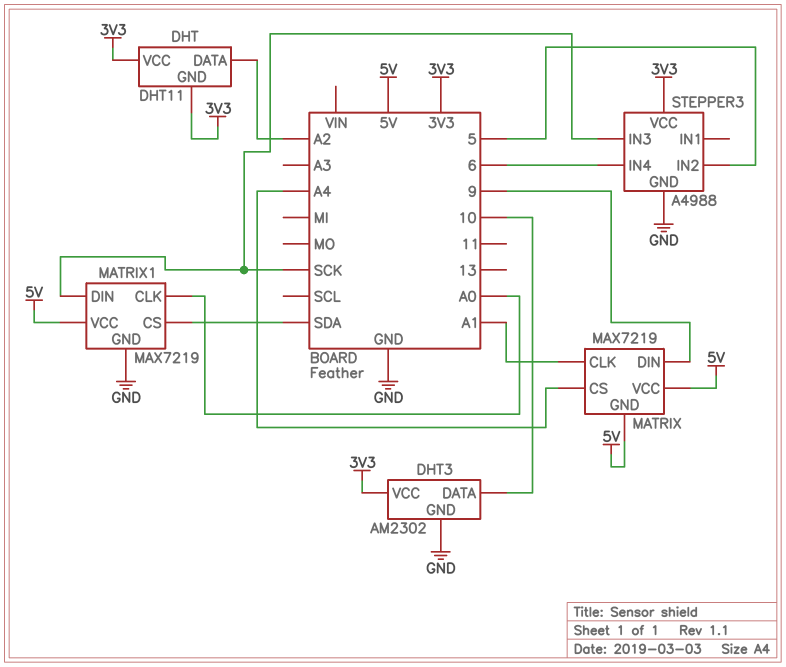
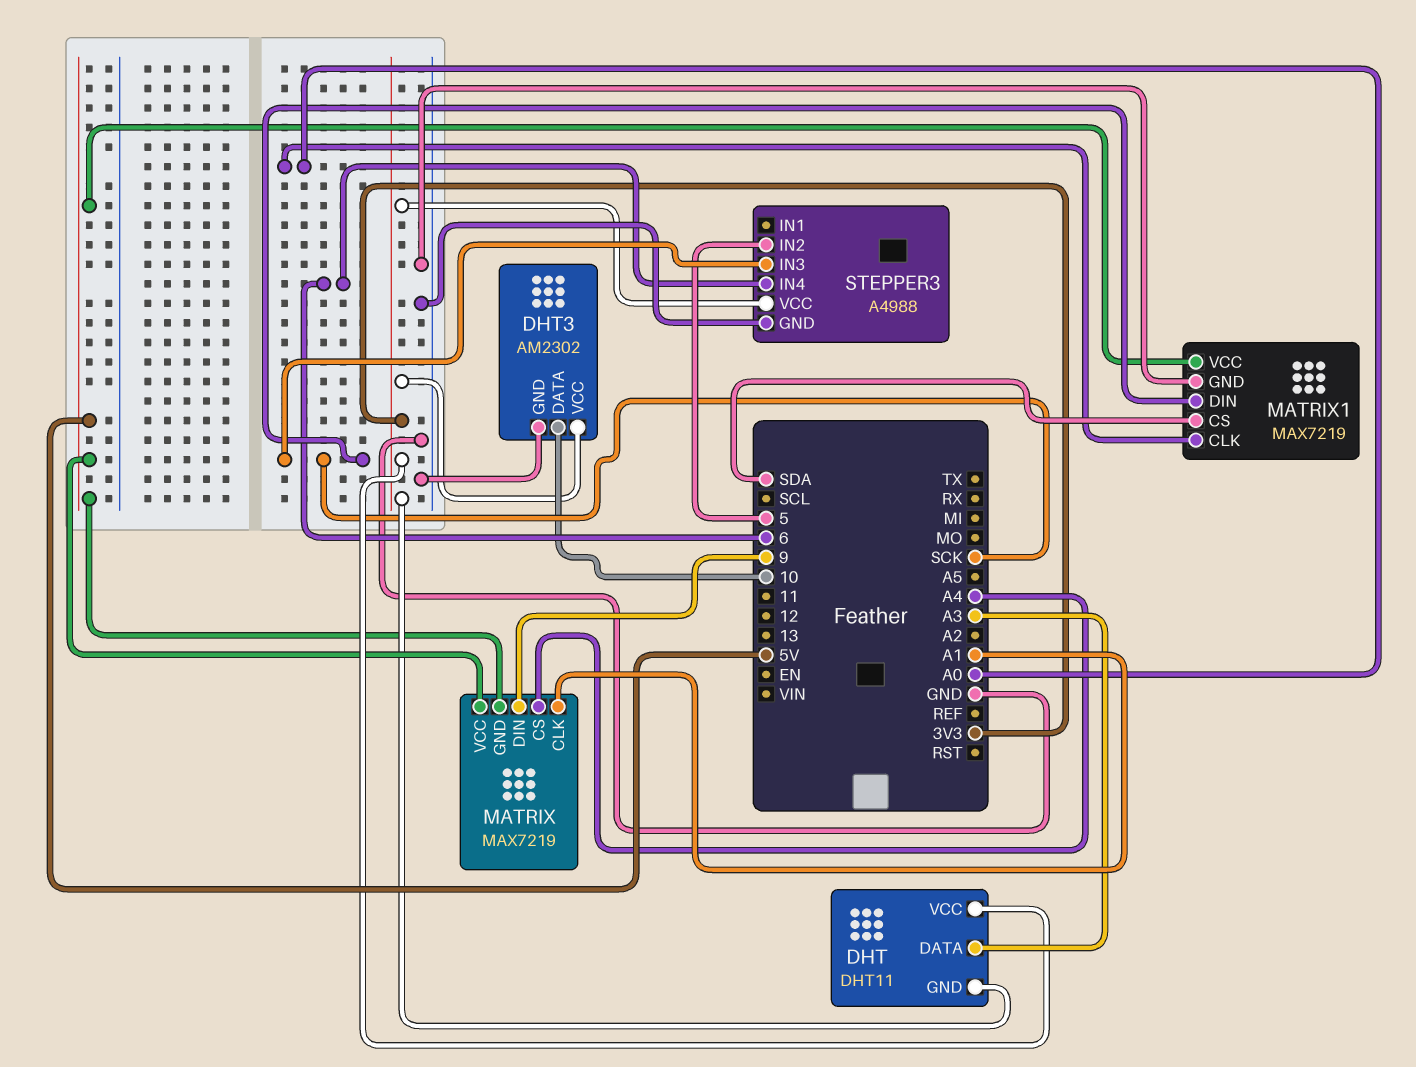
DHT pin DATA: A2 -> A3

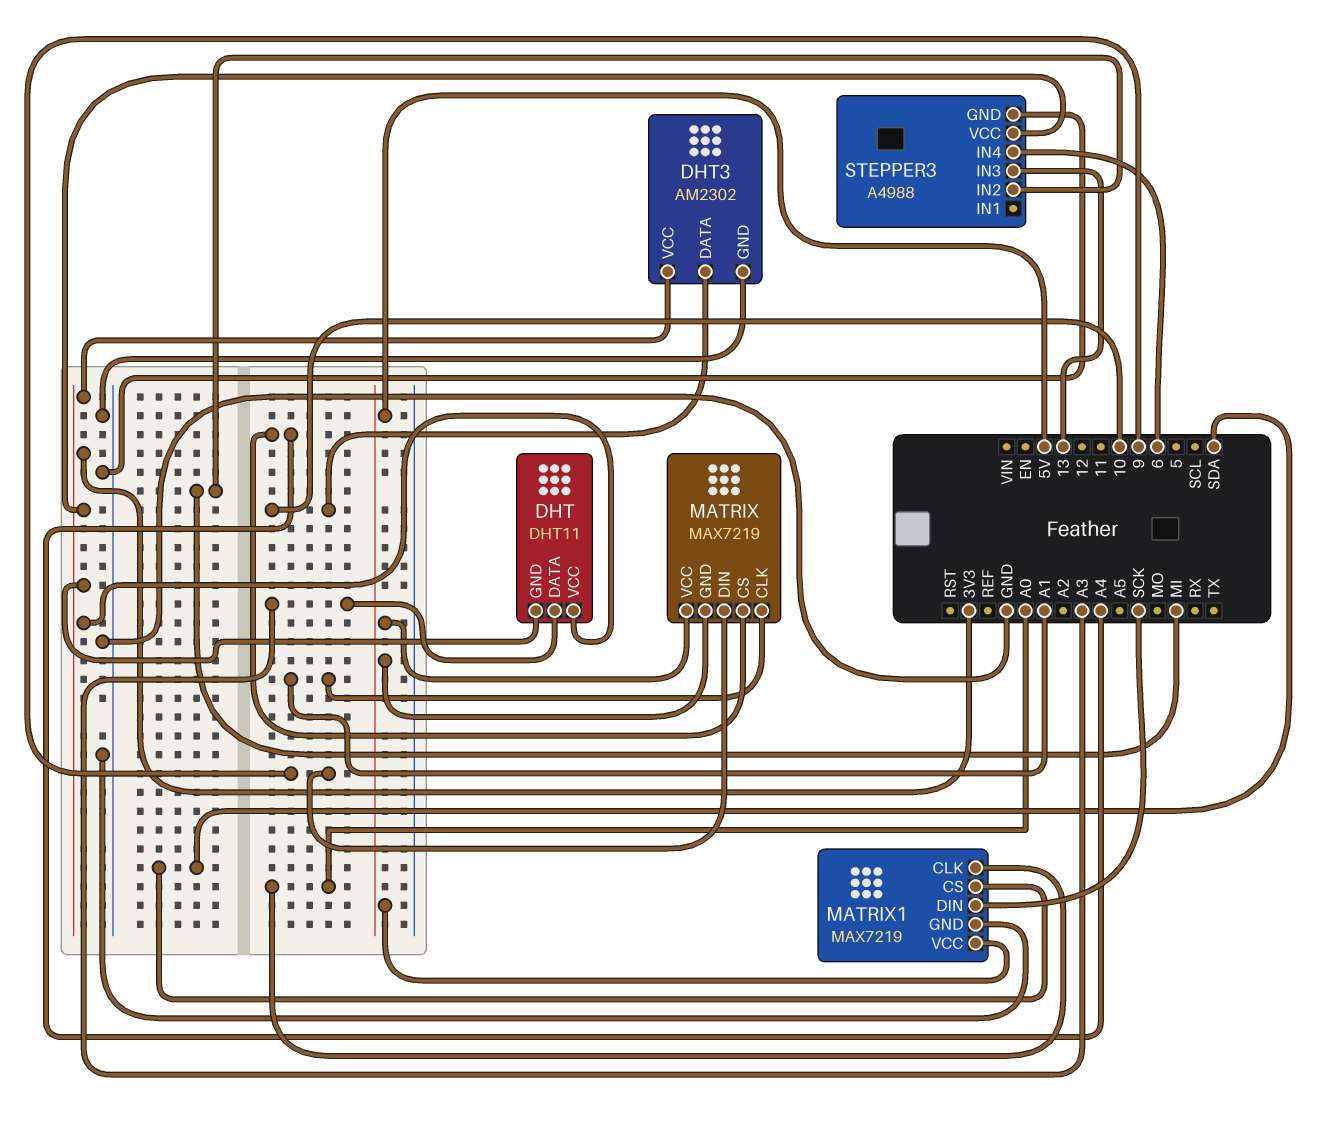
STEPPER3 pin IN2: 5 -> MI
STEPPER3 pin IN3: SCK -> 13

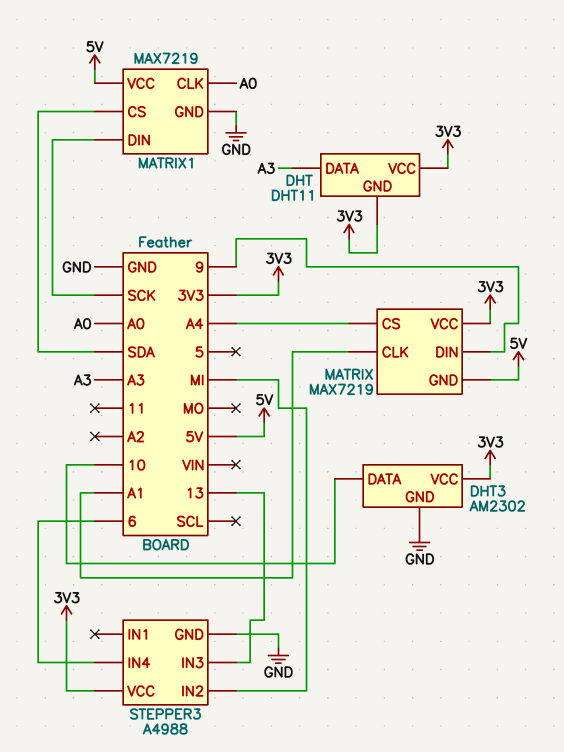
MATRIX pin VCC: 5V -> 3V3

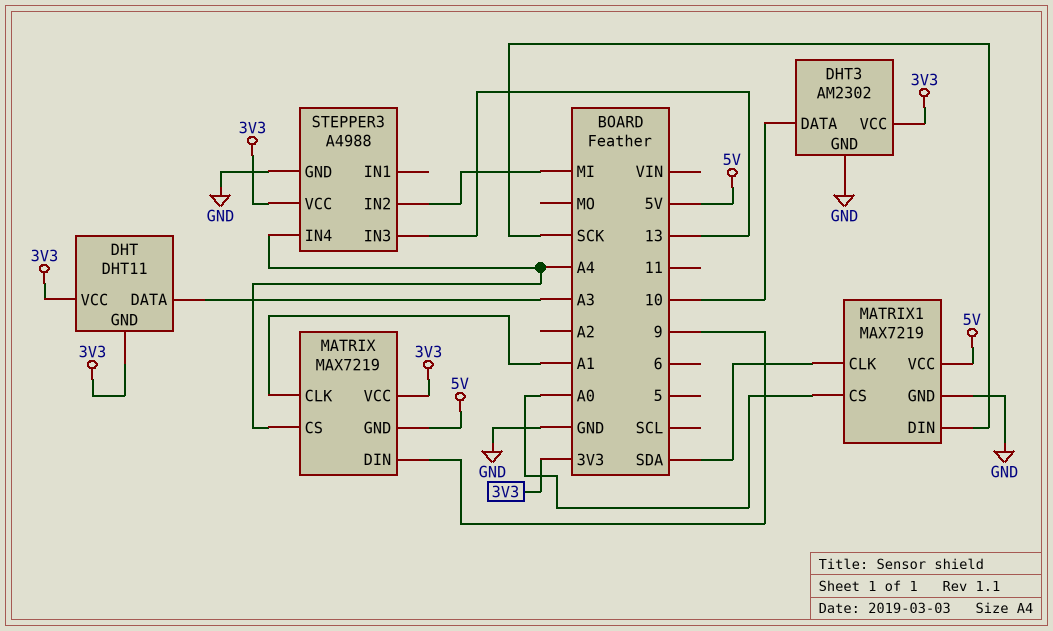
MATRIX1 pin CLK: A0 -> SDA
MATRIX1 pin CS: SDA -> A0
STEPPER3 pin IN4: 6 -> A4

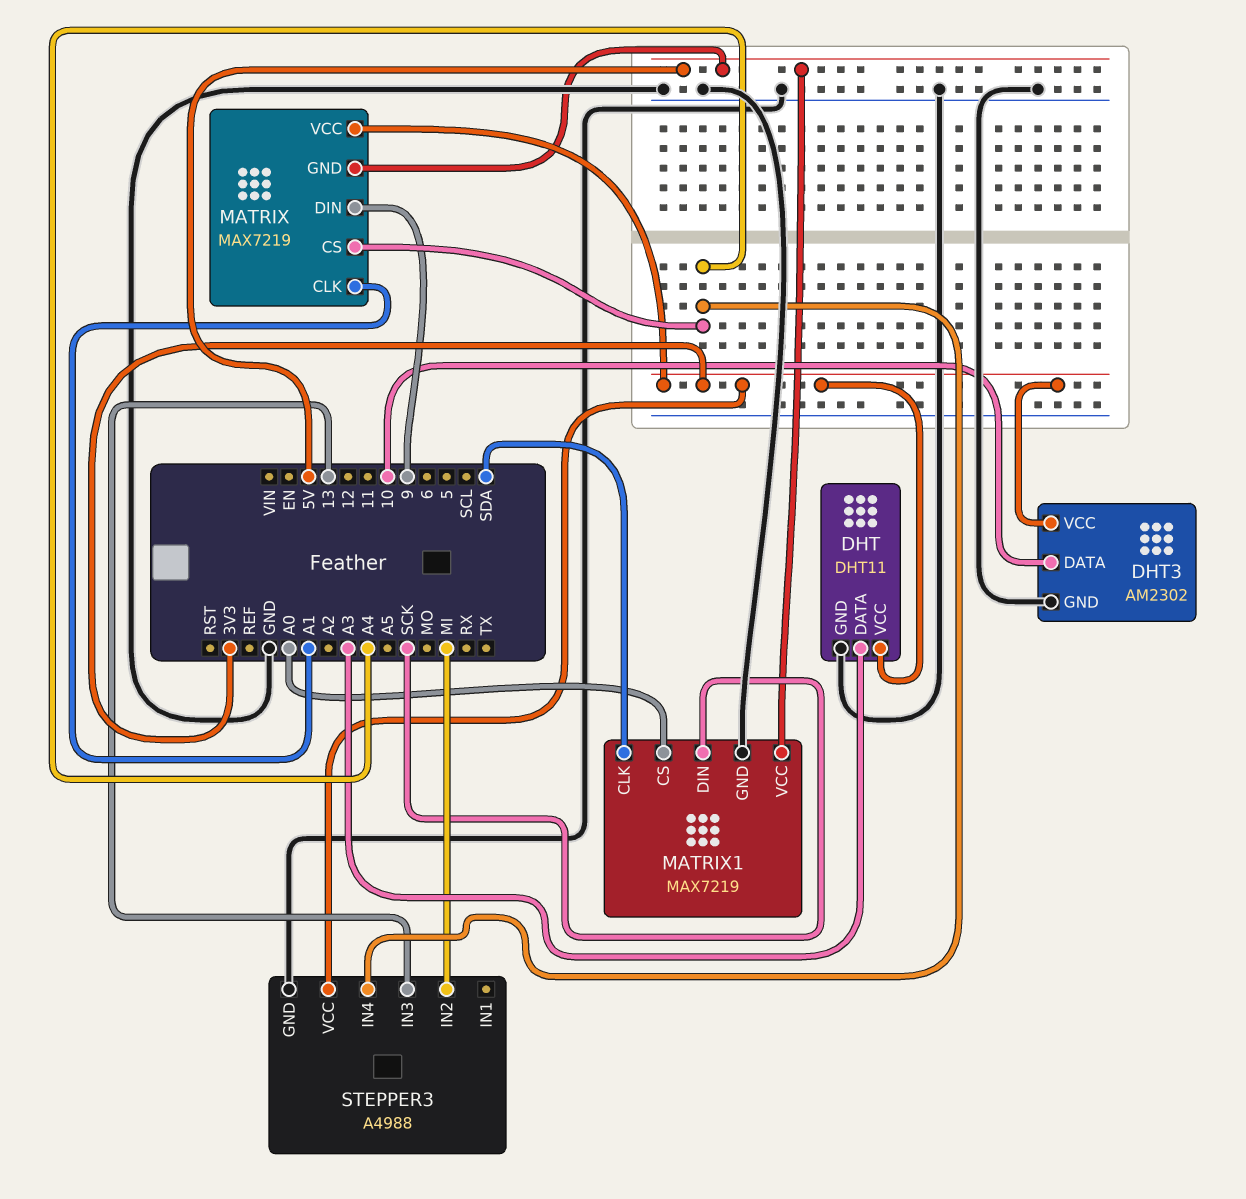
DHT pin GND: 3V3 -> GND

